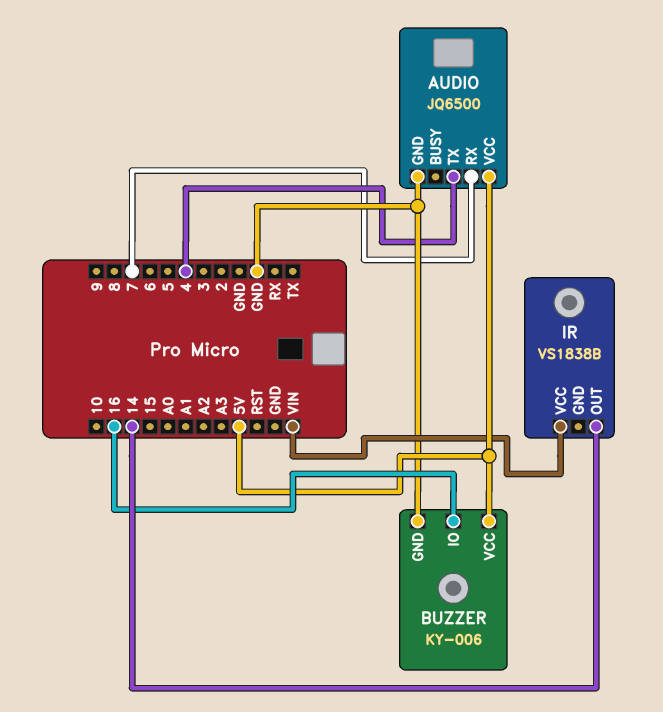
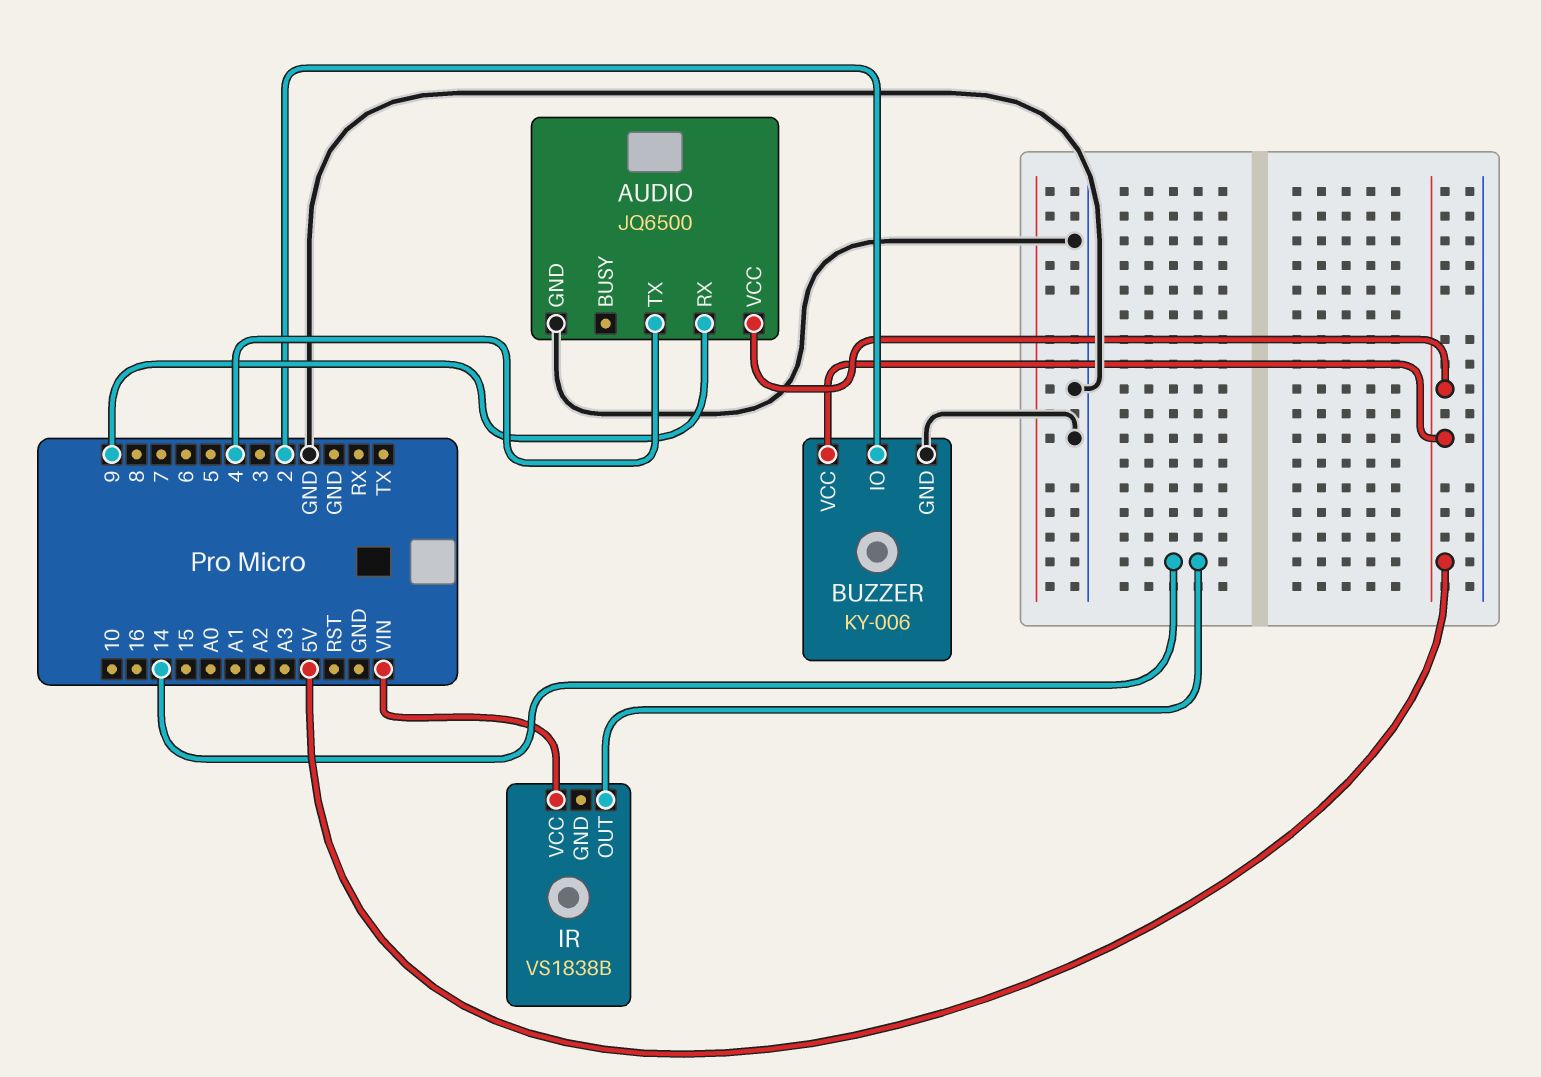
AUDIO pin RX: 7 -> 9
BUZZER pin IO: 16 -> 2

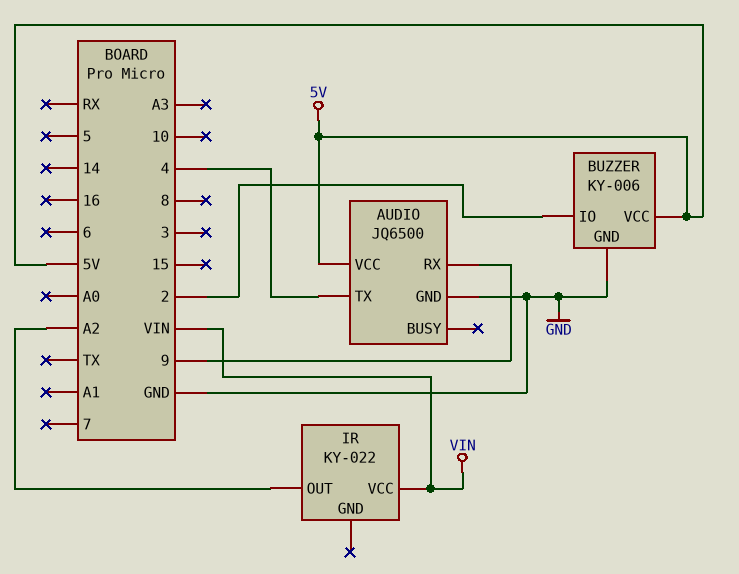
IR: VS1838B -> KY-022
IR pin OUT: 14 -> A2

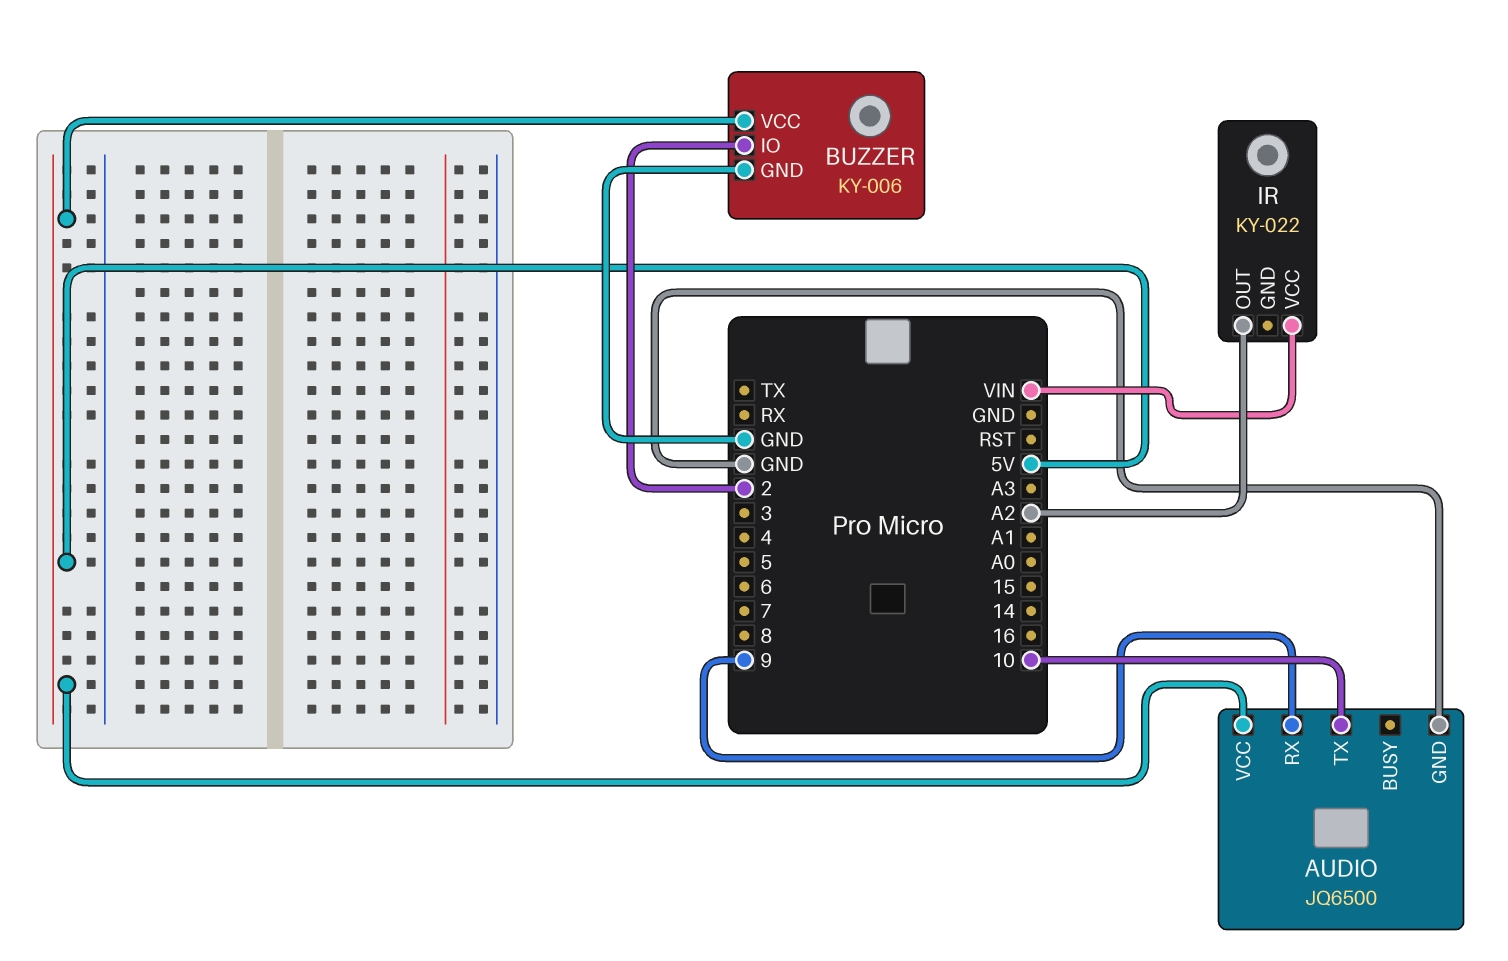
AUDIO pin TX: 4 -> 10

